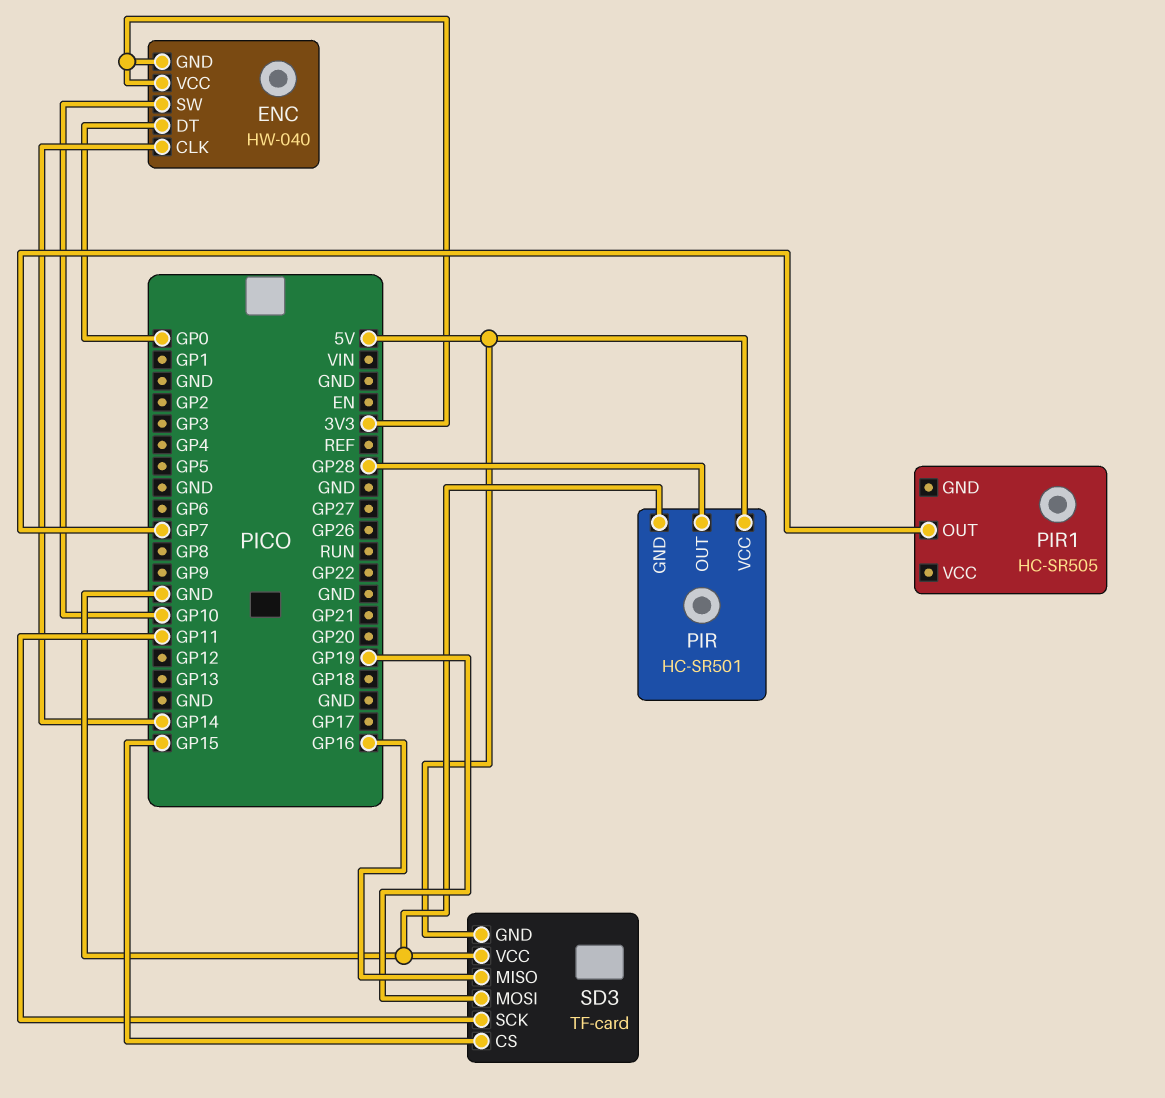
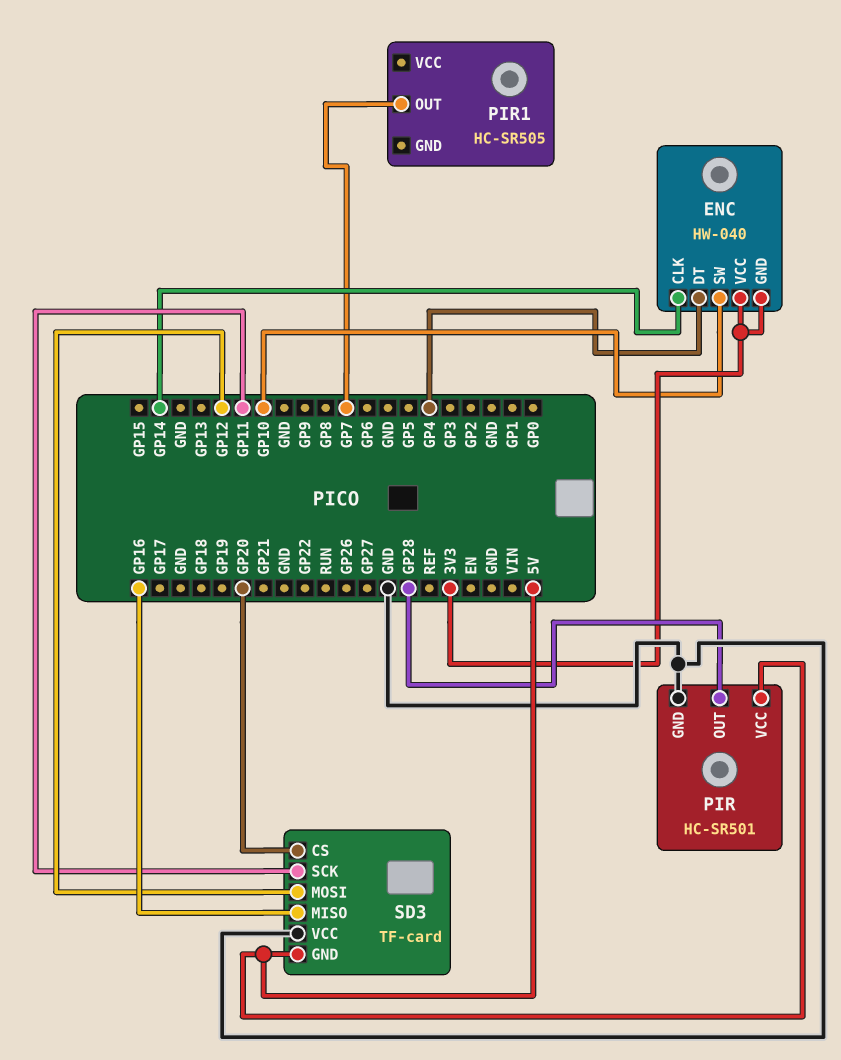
ENC pin DT: GP0 -> GP4
SD3 pin CS: GP15 -> GP20
SD3 pin MOSI: GP19 -> GP12

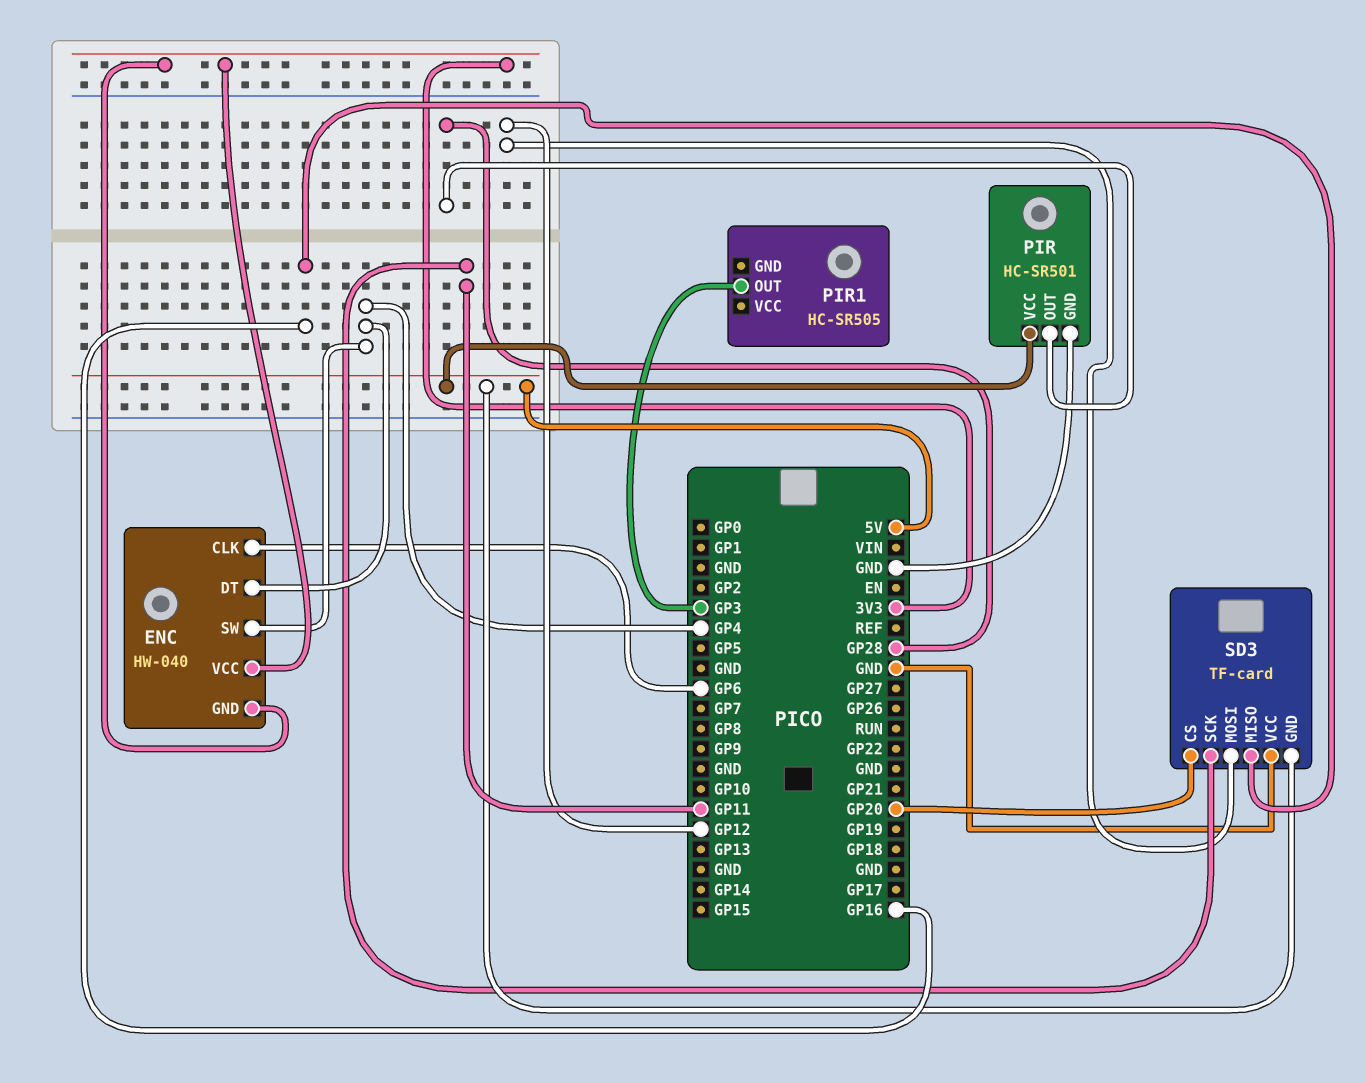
ENC pin CLK: GP14 -> GP6
ENC pin SW: GP10 -> GP4
PIR1 pin OUT: GP7 -> GP3

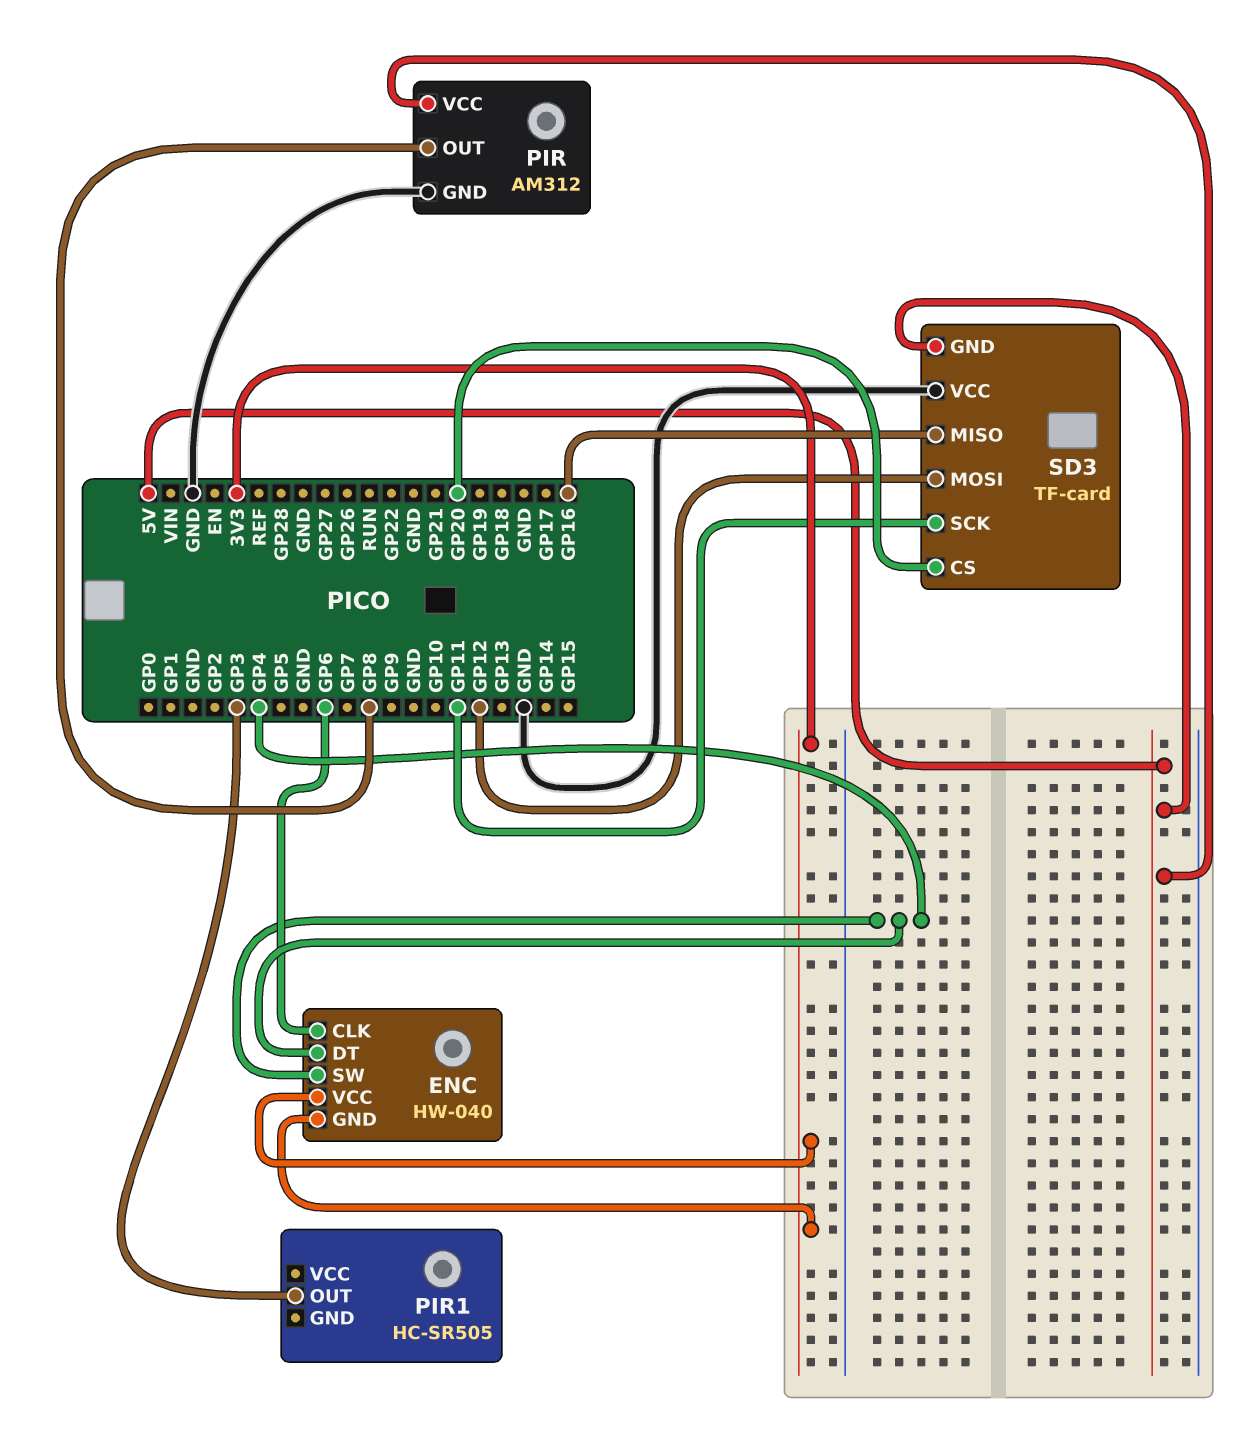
PIR: HC-SR501 -> AM312
PIR pin OUT: GP28 -> GP8

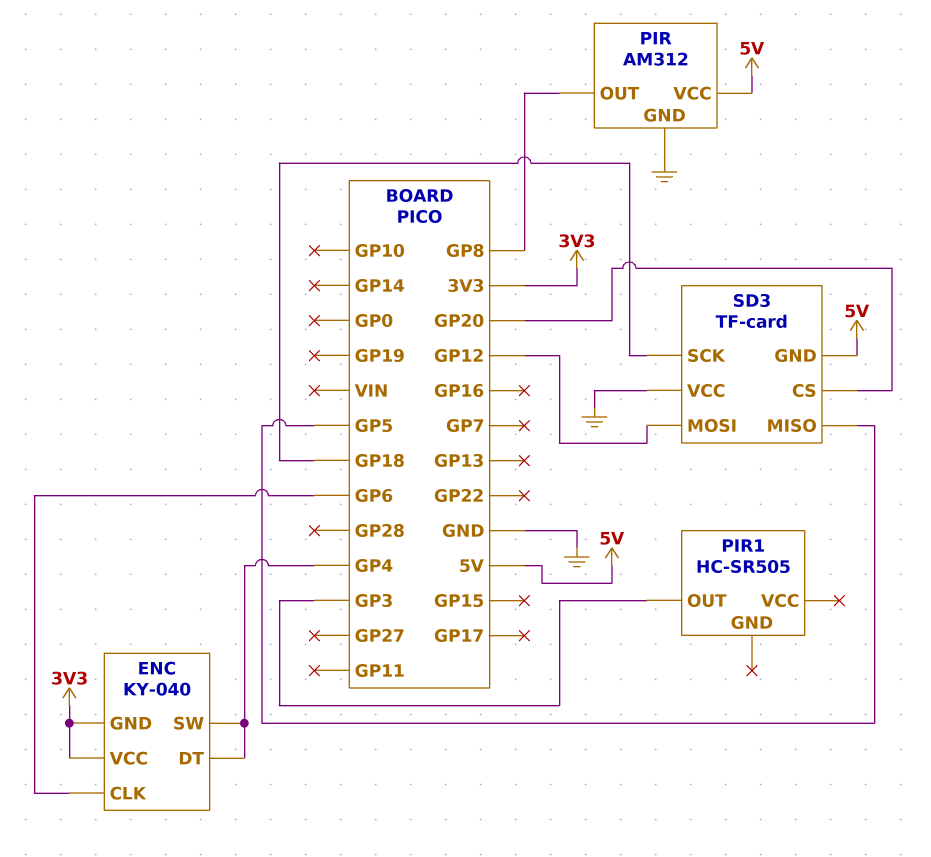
ENC: HW-040 -> KY-040
SD3 pin MISO: GP16 -> GP5
SD3 pin SCK: GP11 -> GP18

